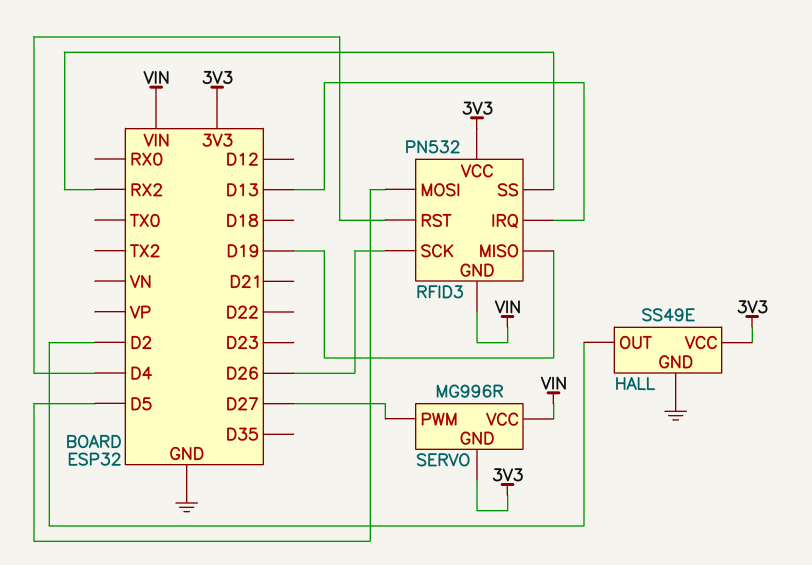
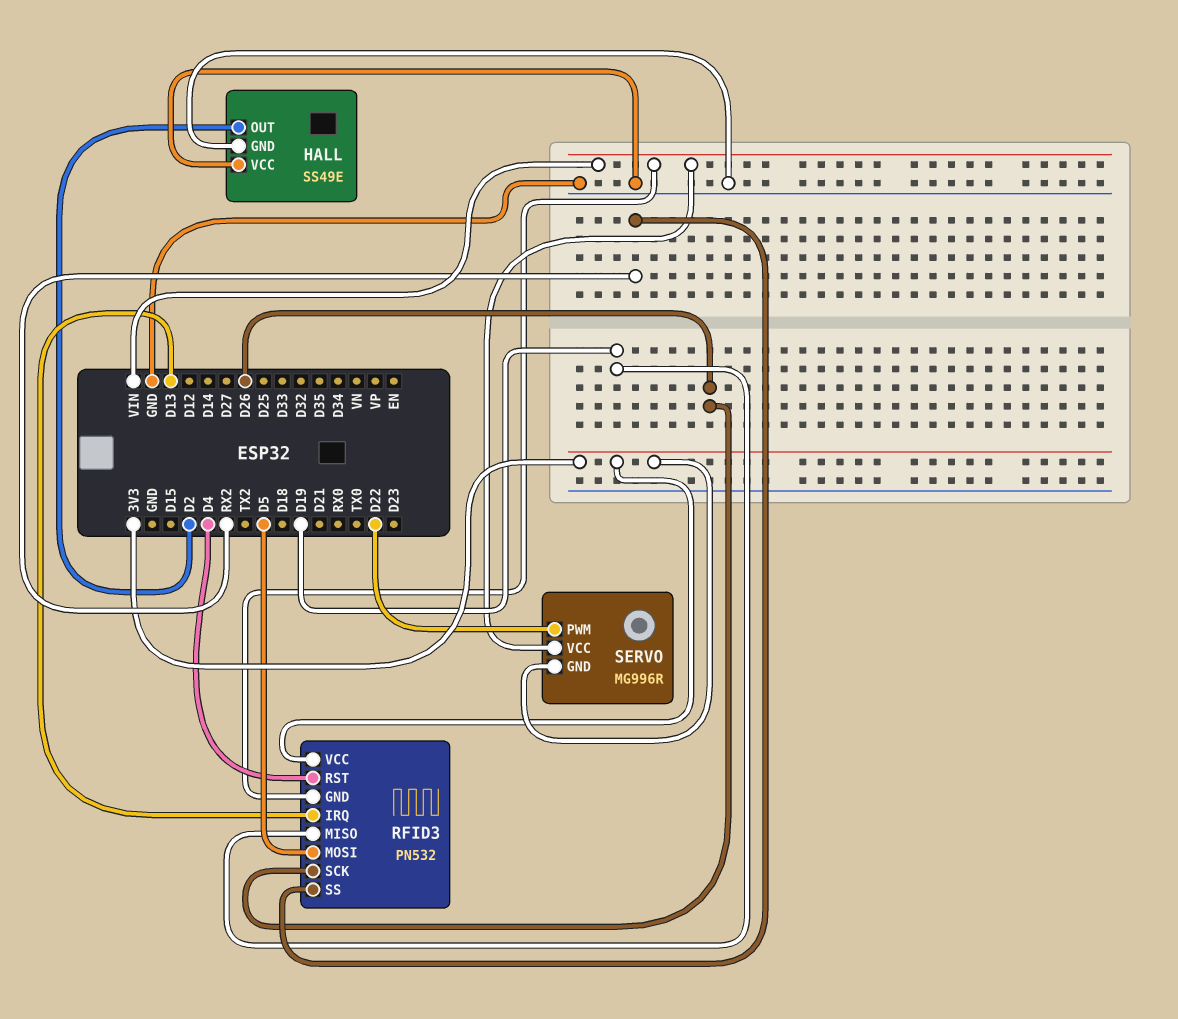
HALL pin VCC: 3V3 -> GND
SERVO pin PWM: D27 -> D22

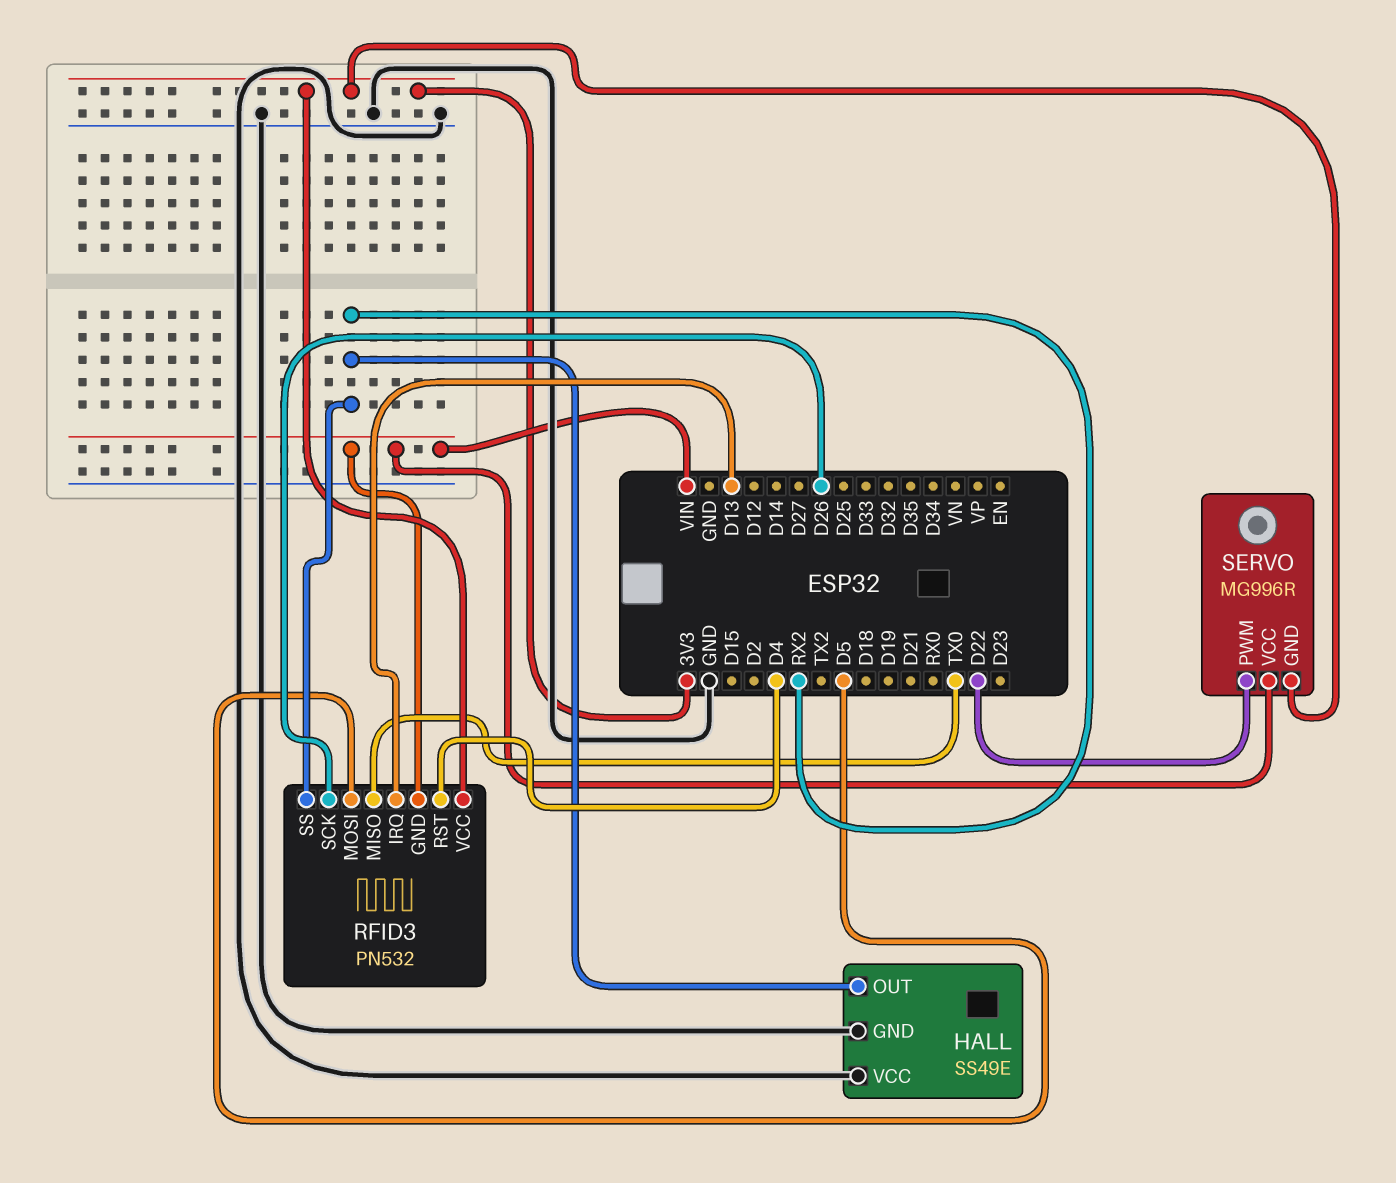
HALL pin OUT: D2 -> RX2
RFID3 pin MISO: D19 -> TX0

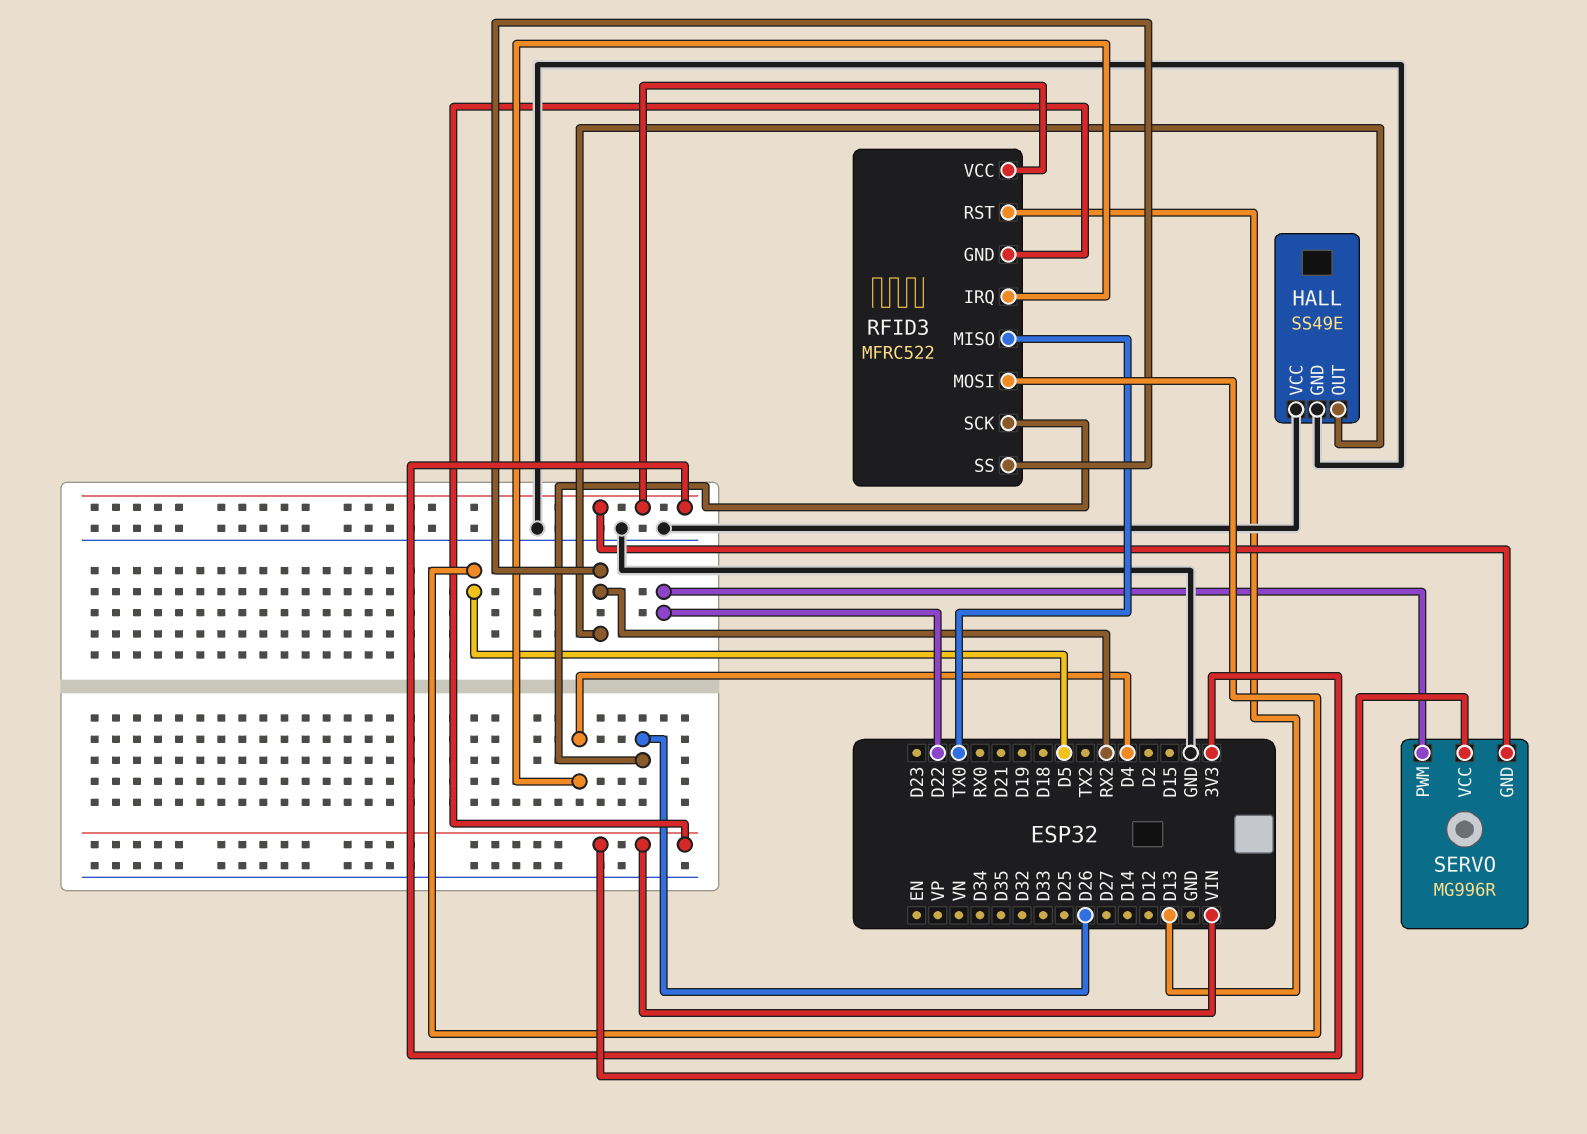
RFID3: PN532 -> MFRC522
RFID3 pin IRQ: D13 -> D4
RFID3 pin RST: D4 -> D13

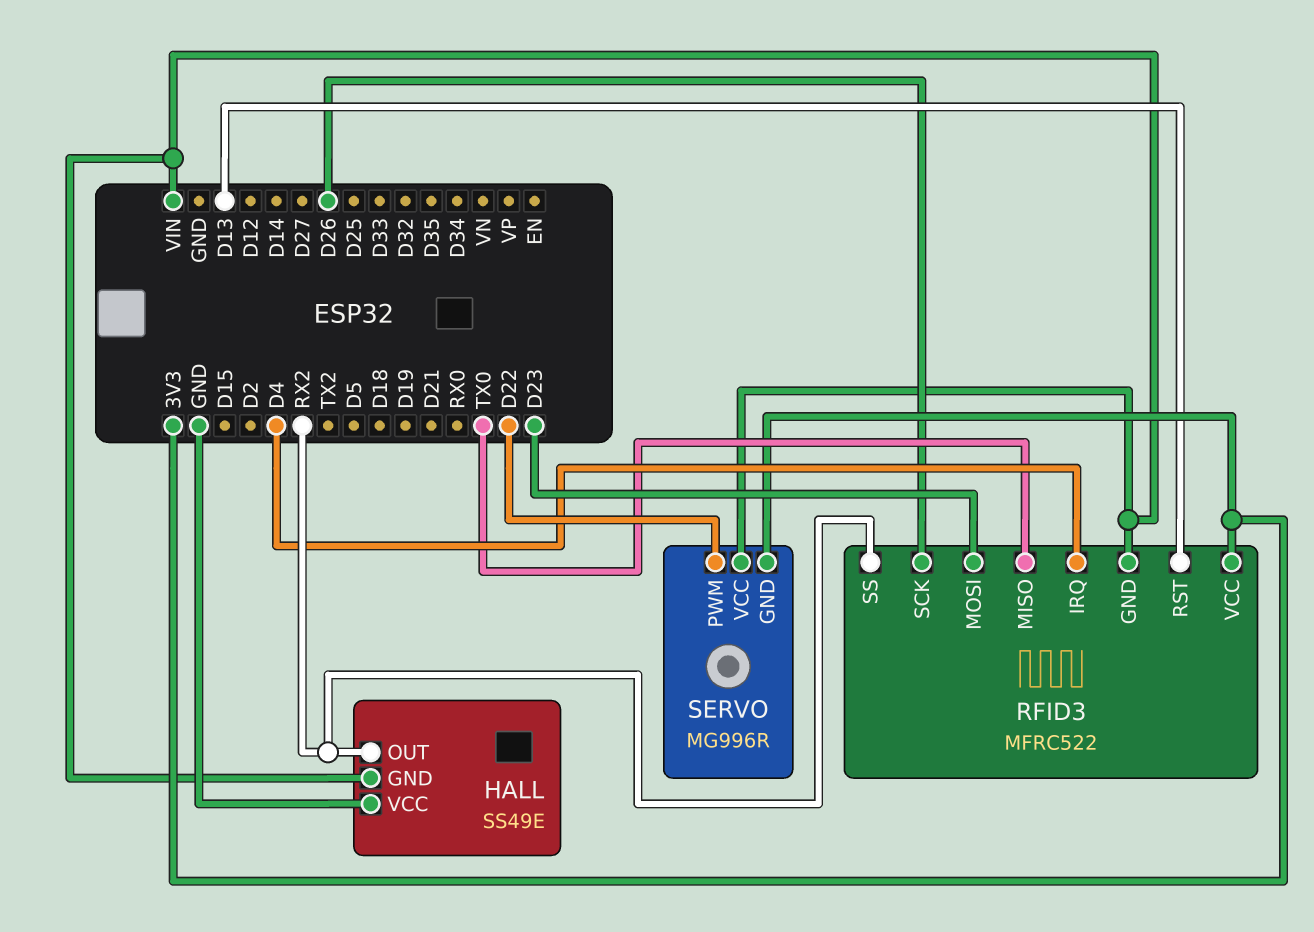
HALL pin GND: GND -> VIN
RFID3 pin MOSI: D5 -> D23

